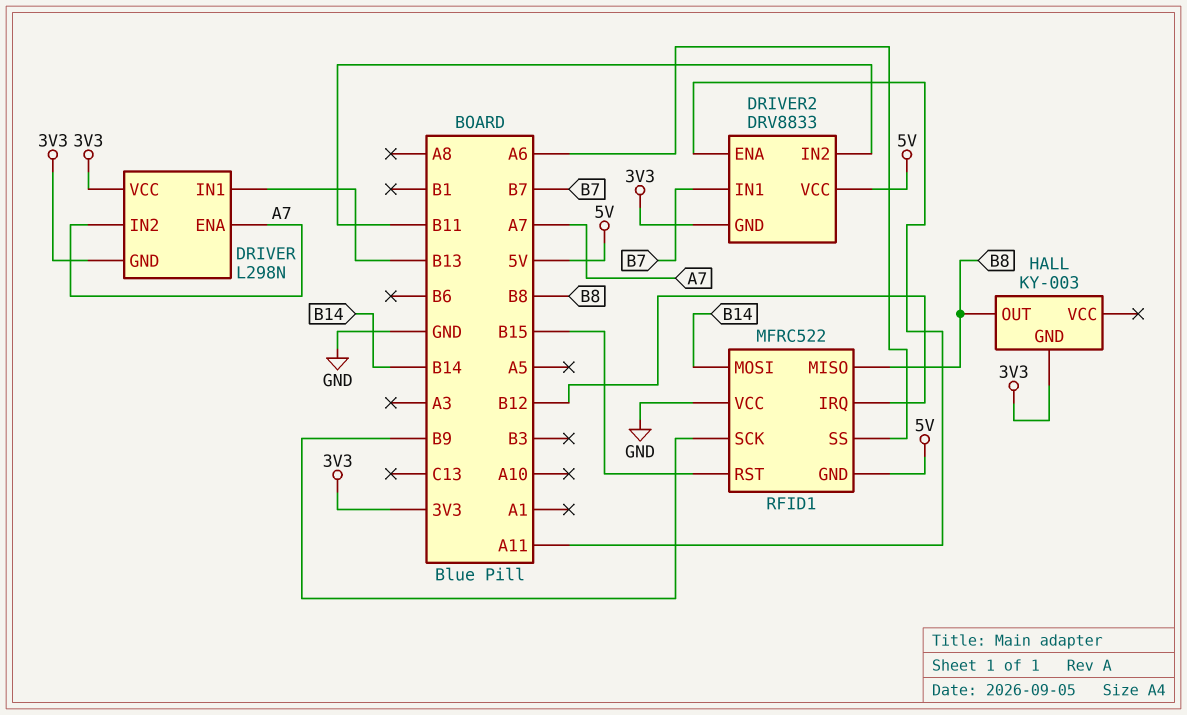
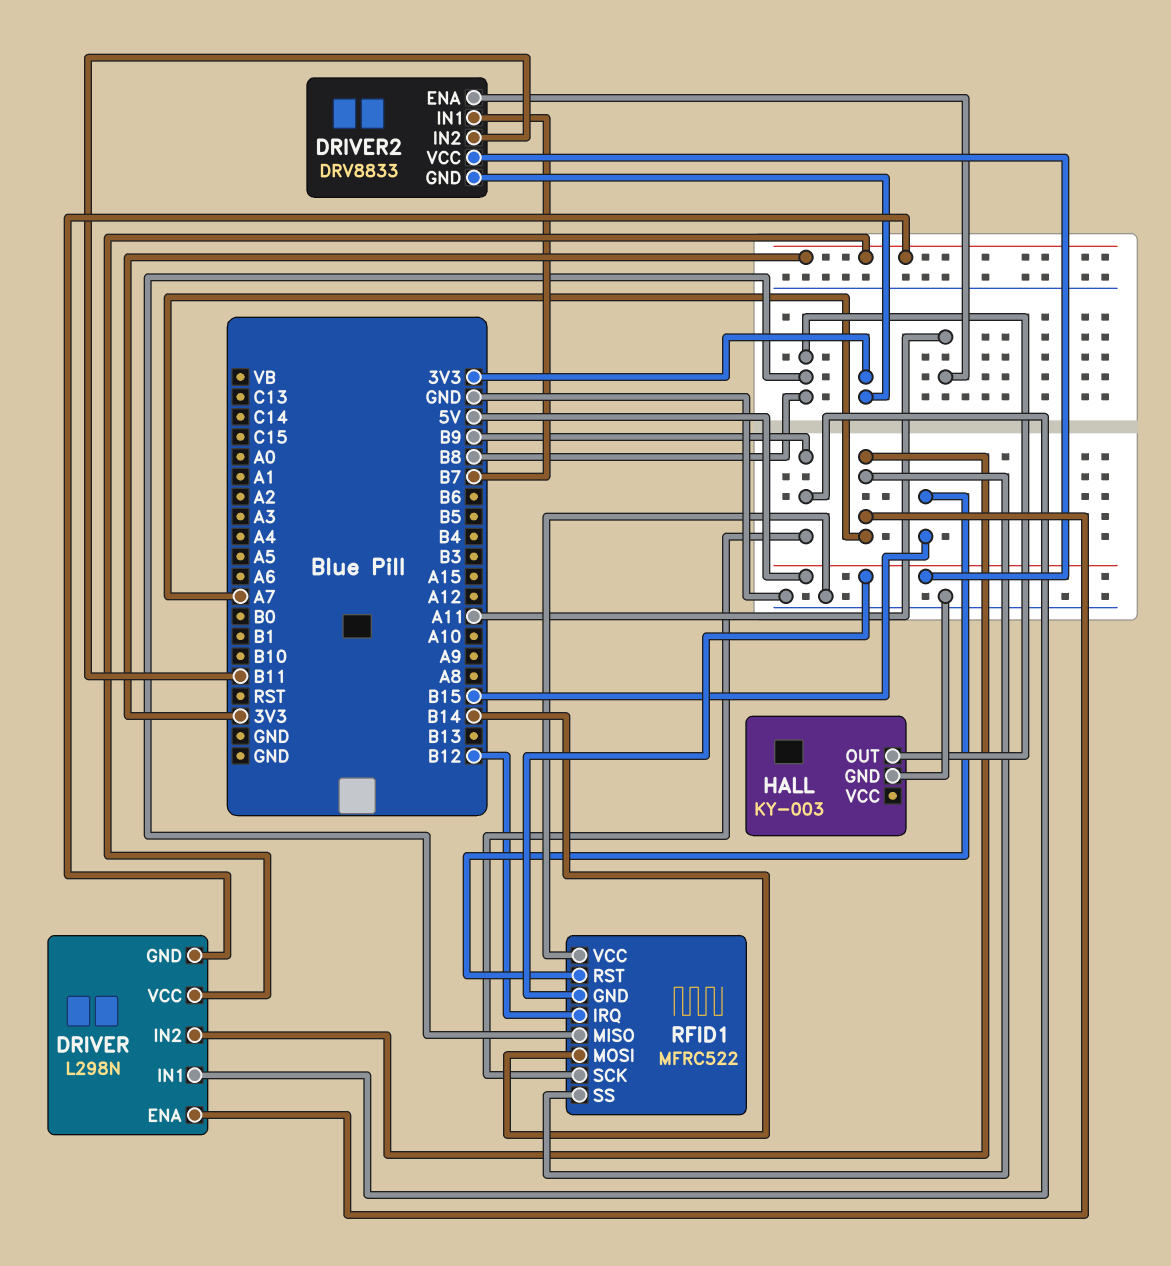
DRIVER pin IN1: B13 -> B9
HALL pin GND: 3V3 -> GND
RFID1 pin SS: A6 -> A7

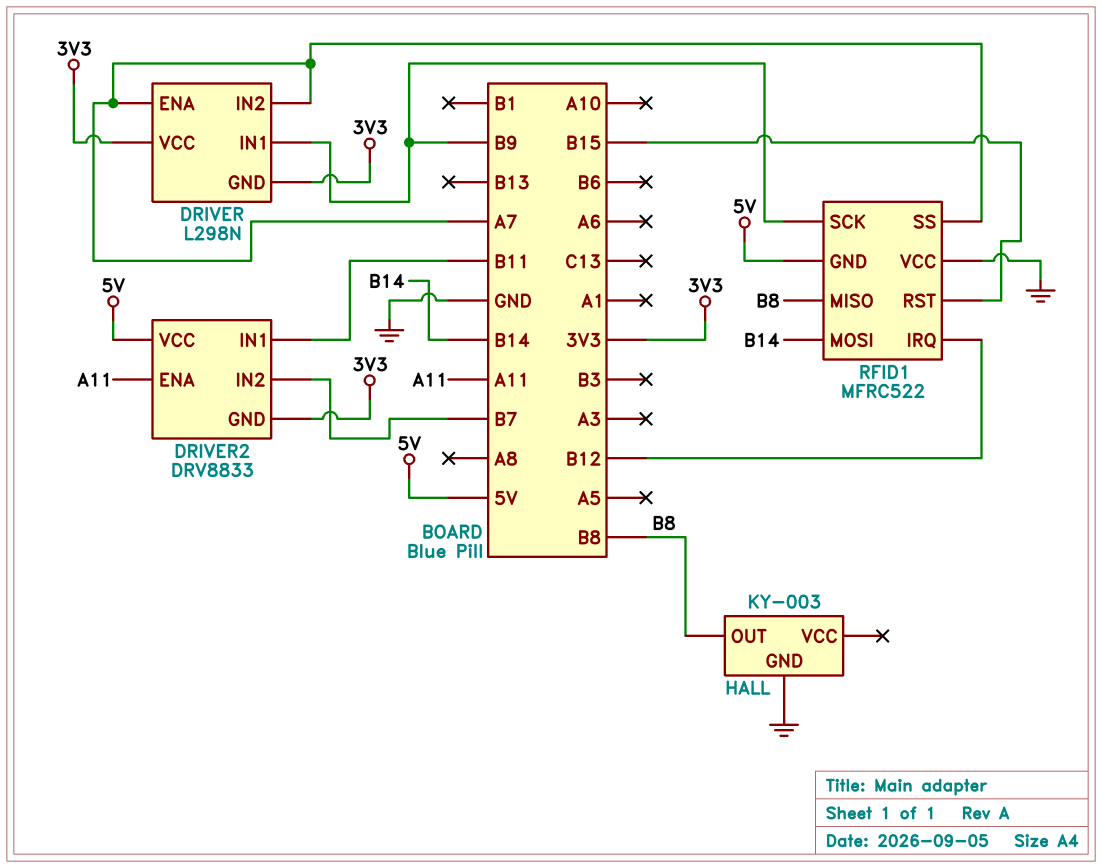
DRIVER2 pin IN1: B7 -> B11
DRIVER2 pin IN2: B11 -> B7

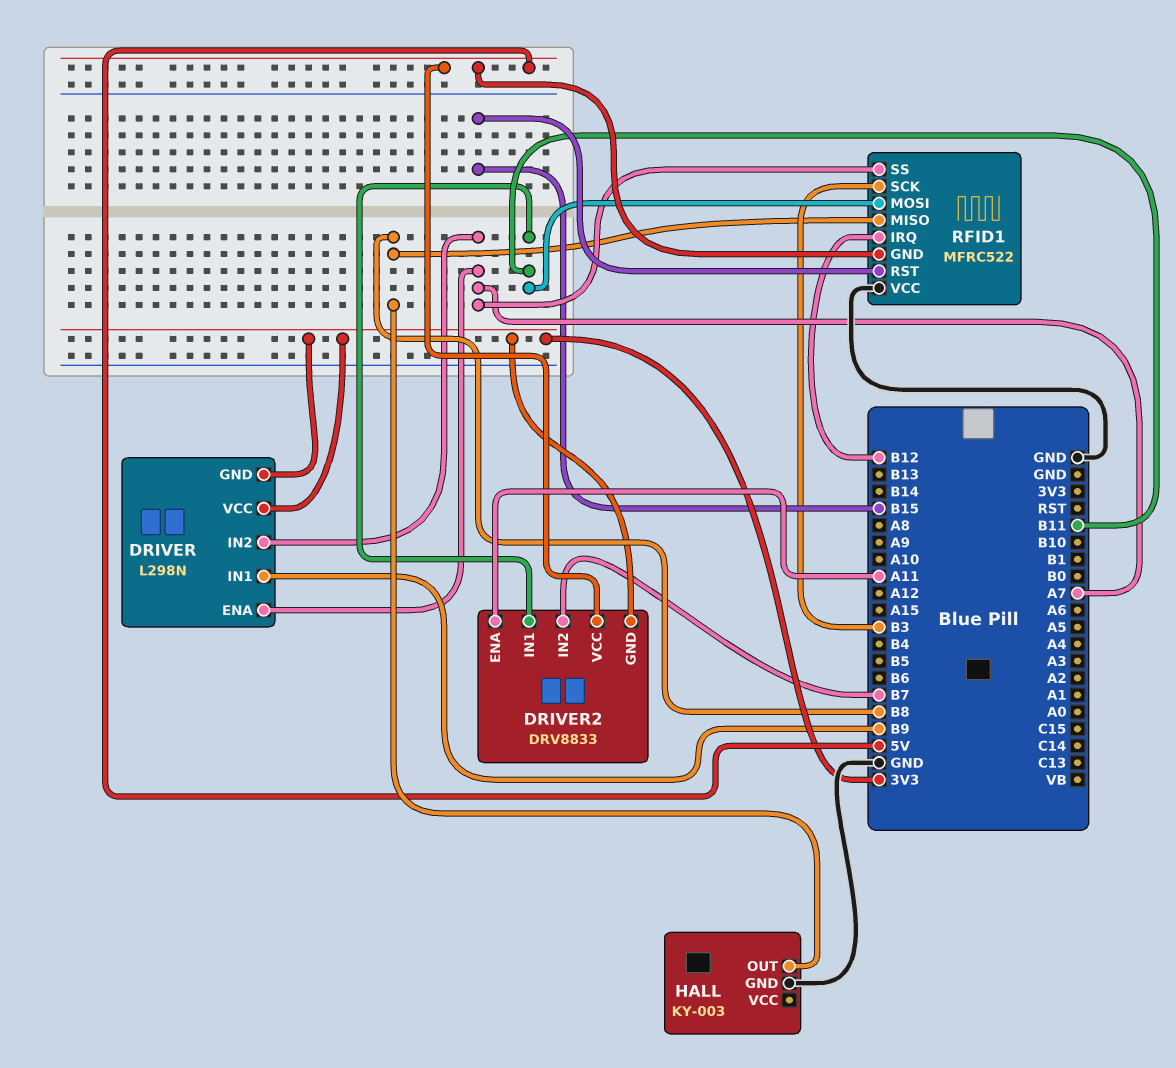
RFID1 pin MOSI: B14 -> B11
RFID1 pin SCK: B9 -> B3

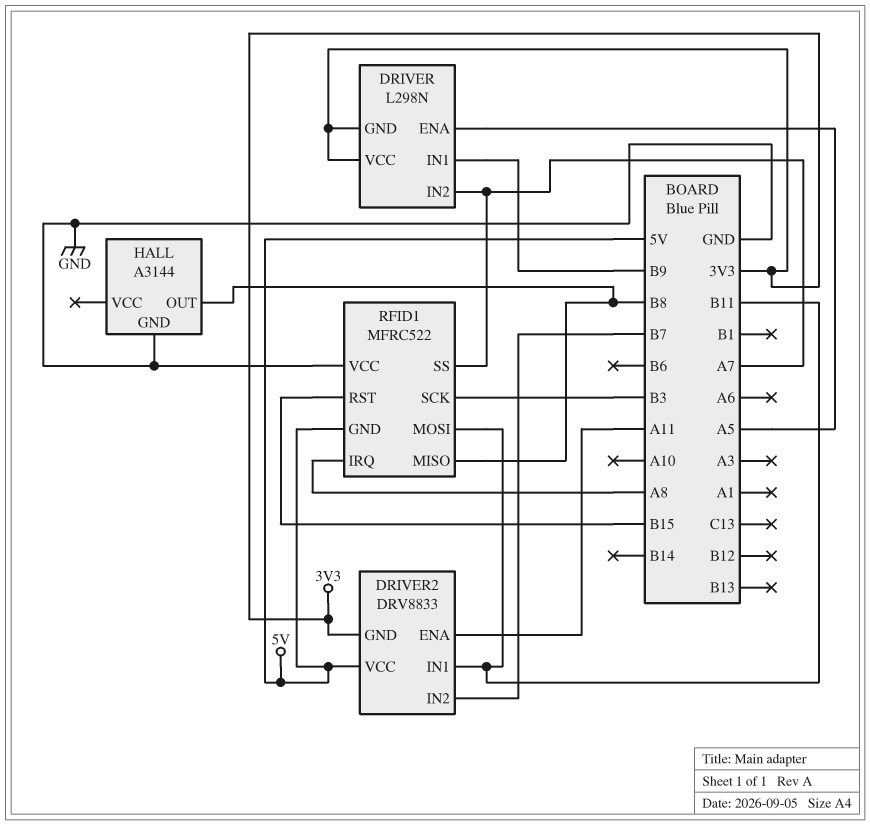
DRIVER pin ENA: A7 -> A5
HALL: KY-003 -> A3144
RFID1 pin IRQ: B12 -> A8

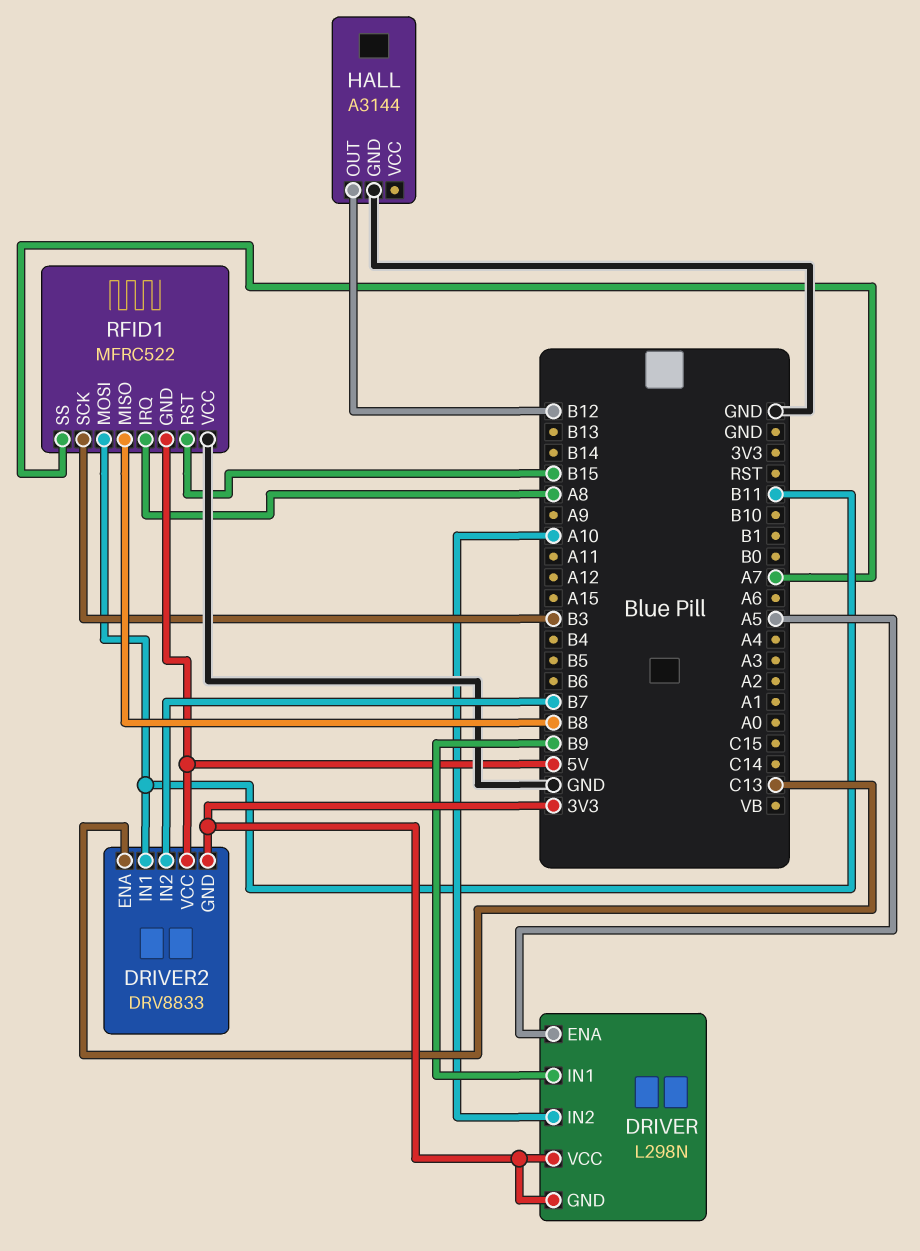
DRIVER pin IN2: A7 -> A10
DRIVER2 pin ENA: A11 -> C13
HALL pin OUT: B8 -> B12

